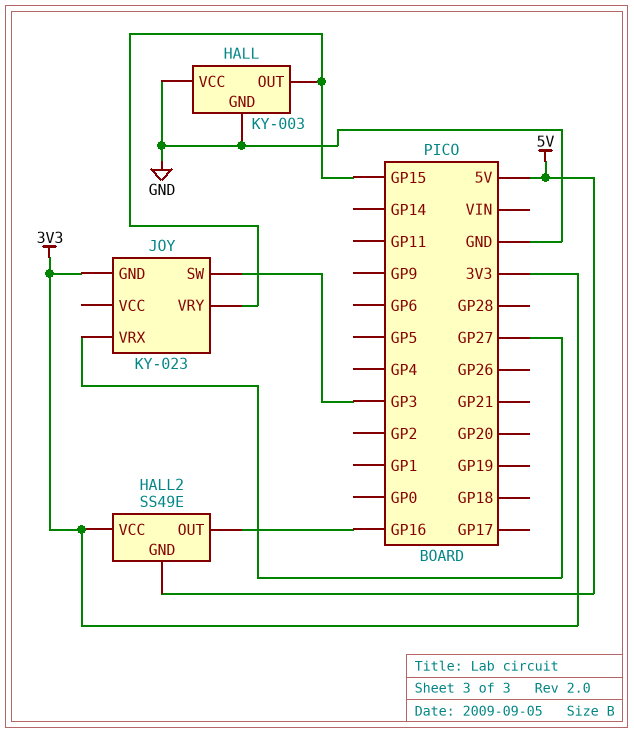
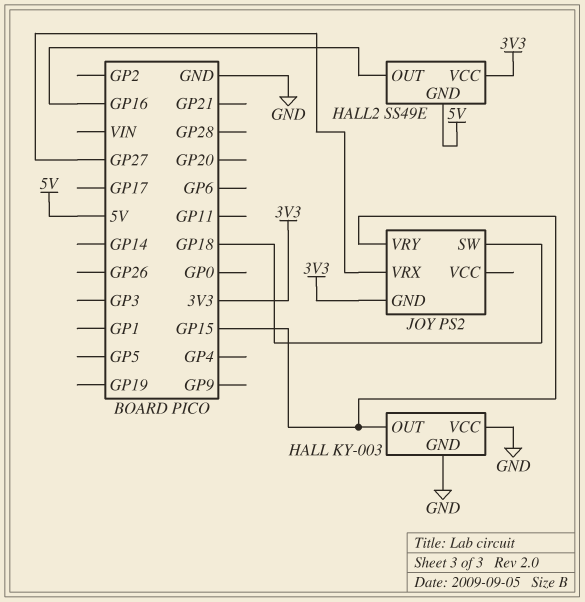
JOY: KY-023 -> PS2
JOY pin SW: GP3 -> GP18

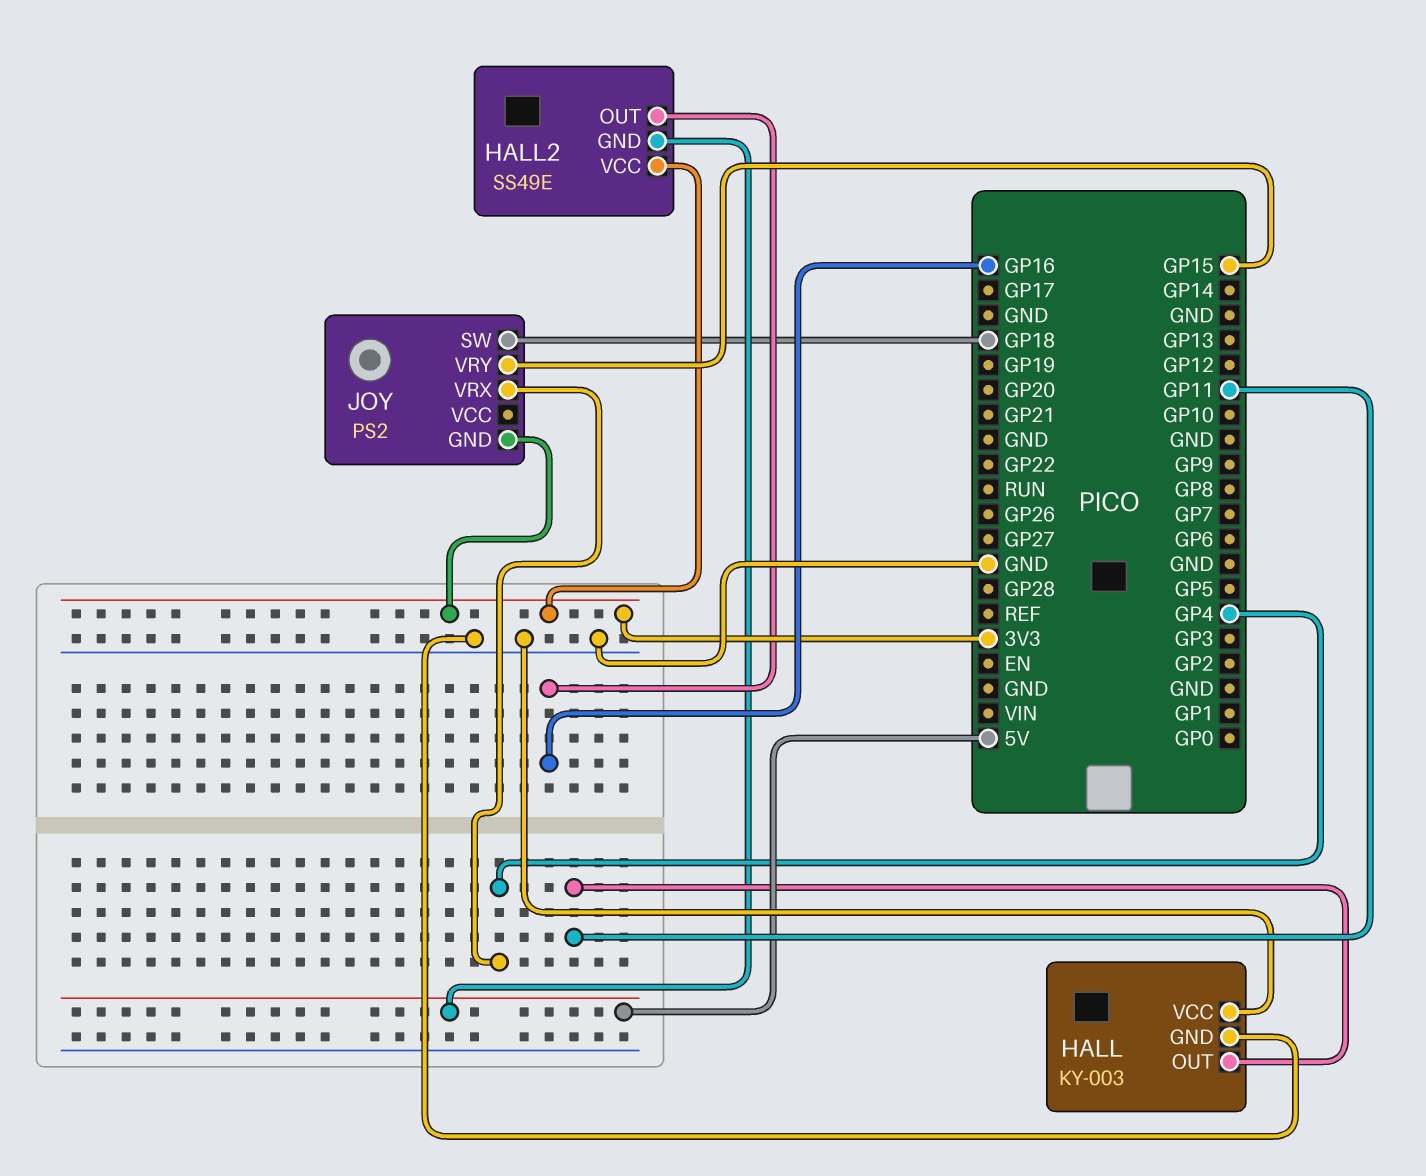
HALL pin OUT: GP15 -> GP11
JOY pin VRX: GP27 -> GP4

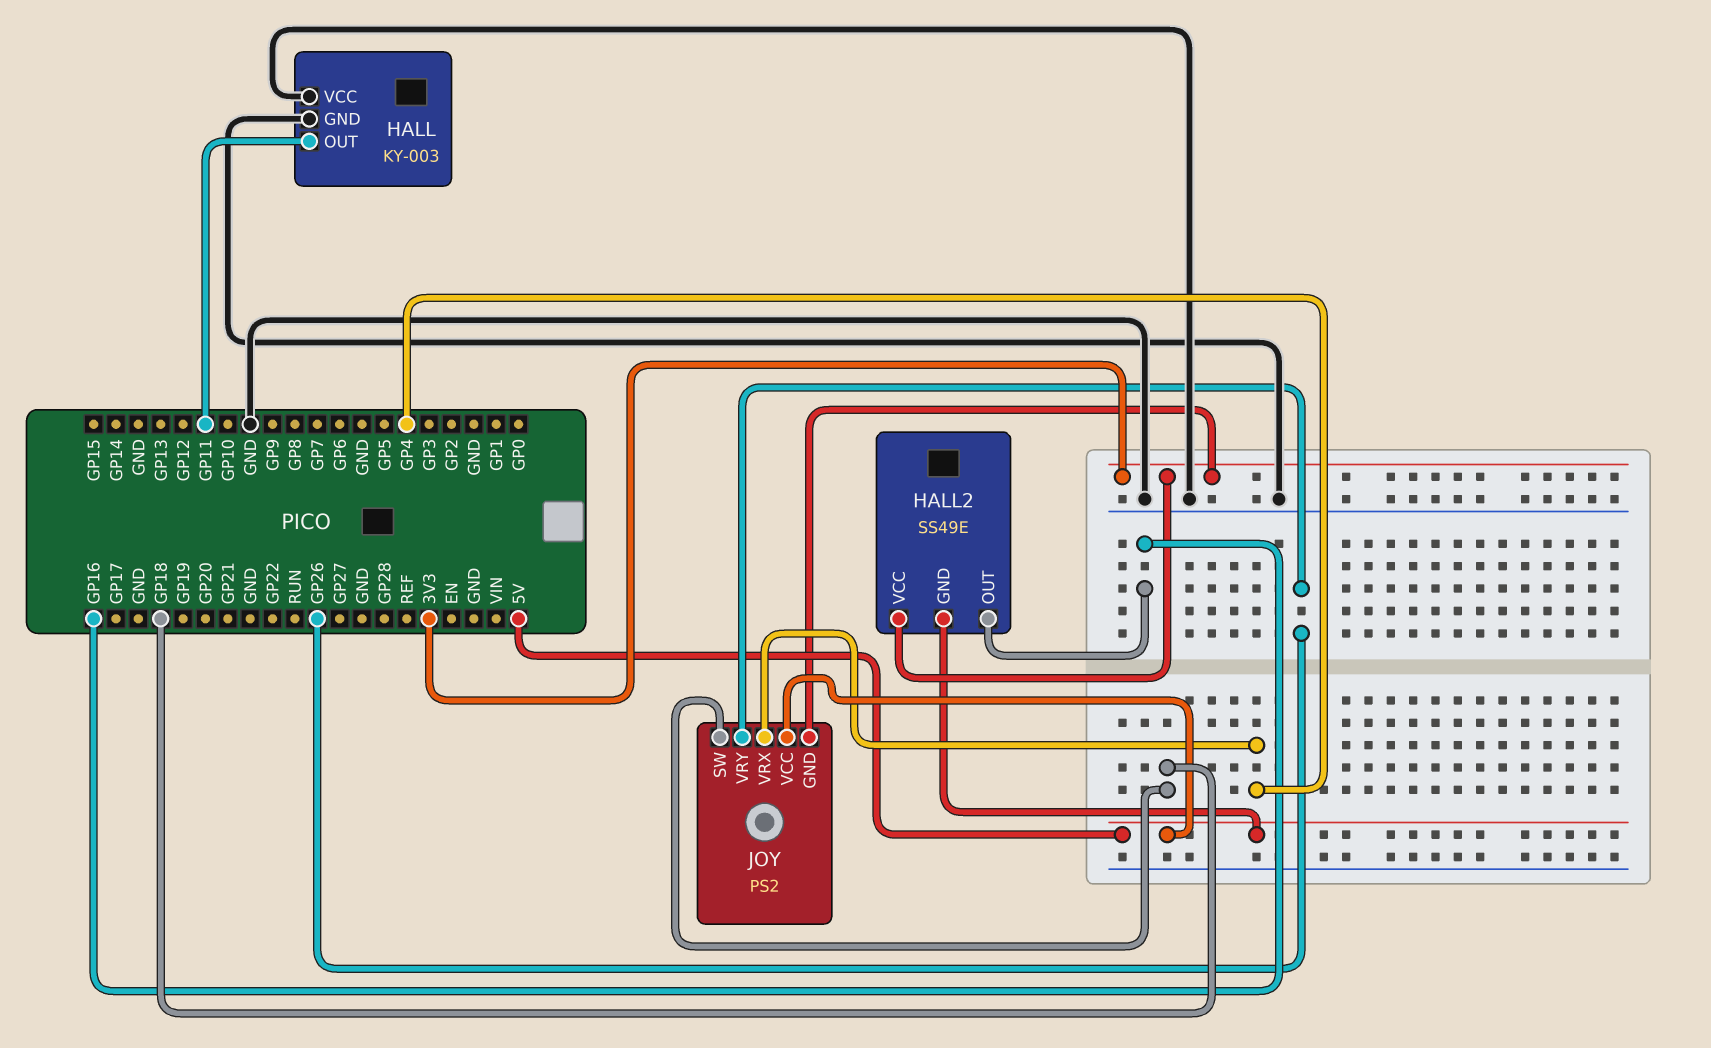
JOY pin VCC: none -> 5V
JOY pin VRY: GP15 -> GP26

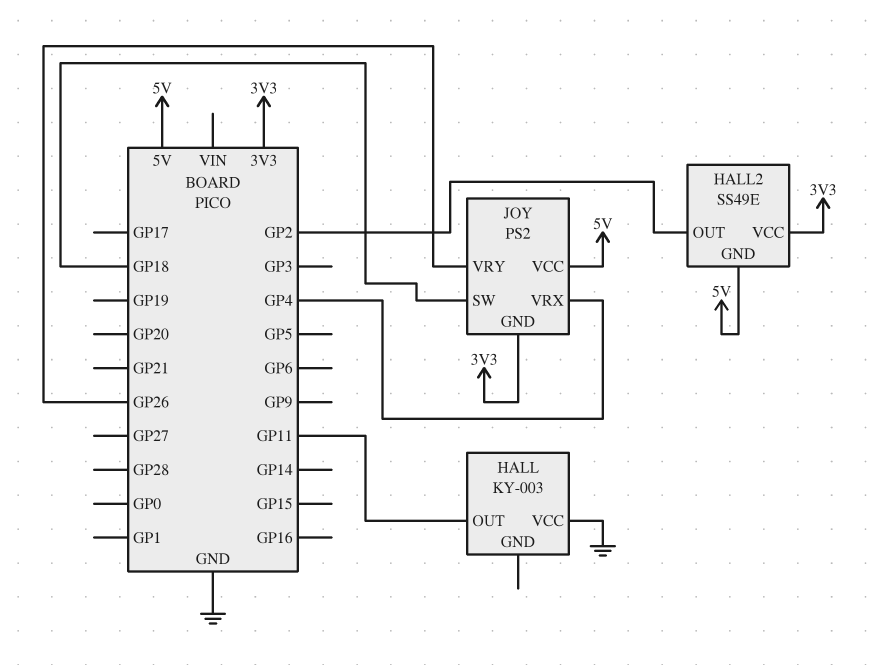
HALL pin GND: GND -> none
HALL2 pin OUT: GP16 -> GP2

